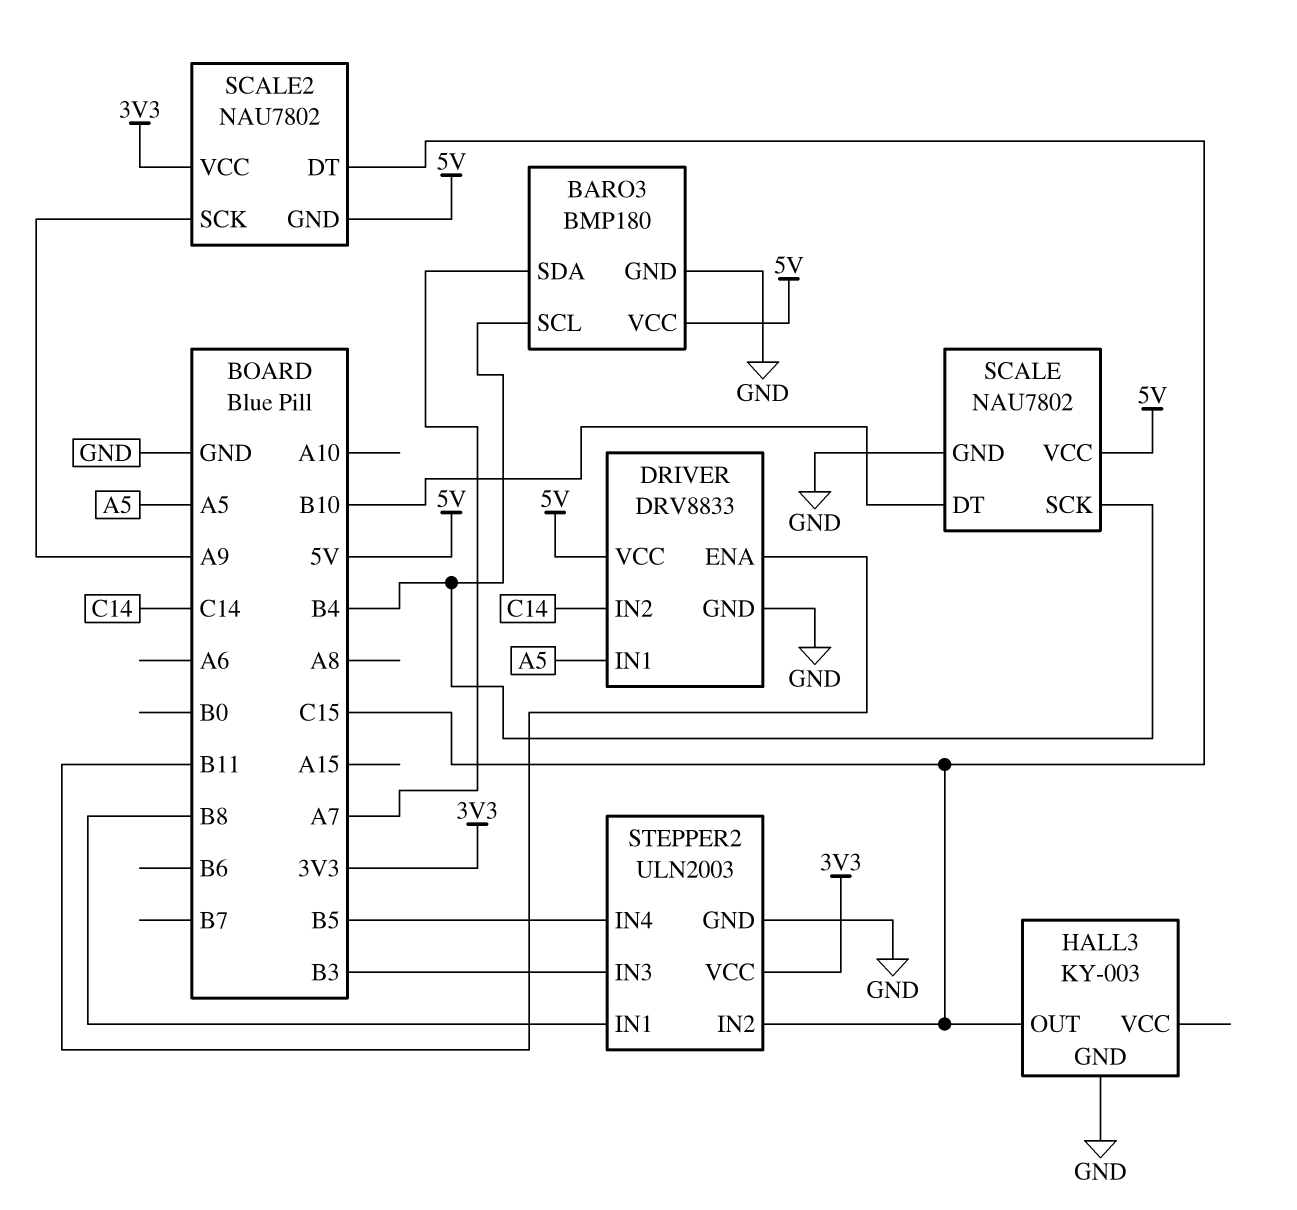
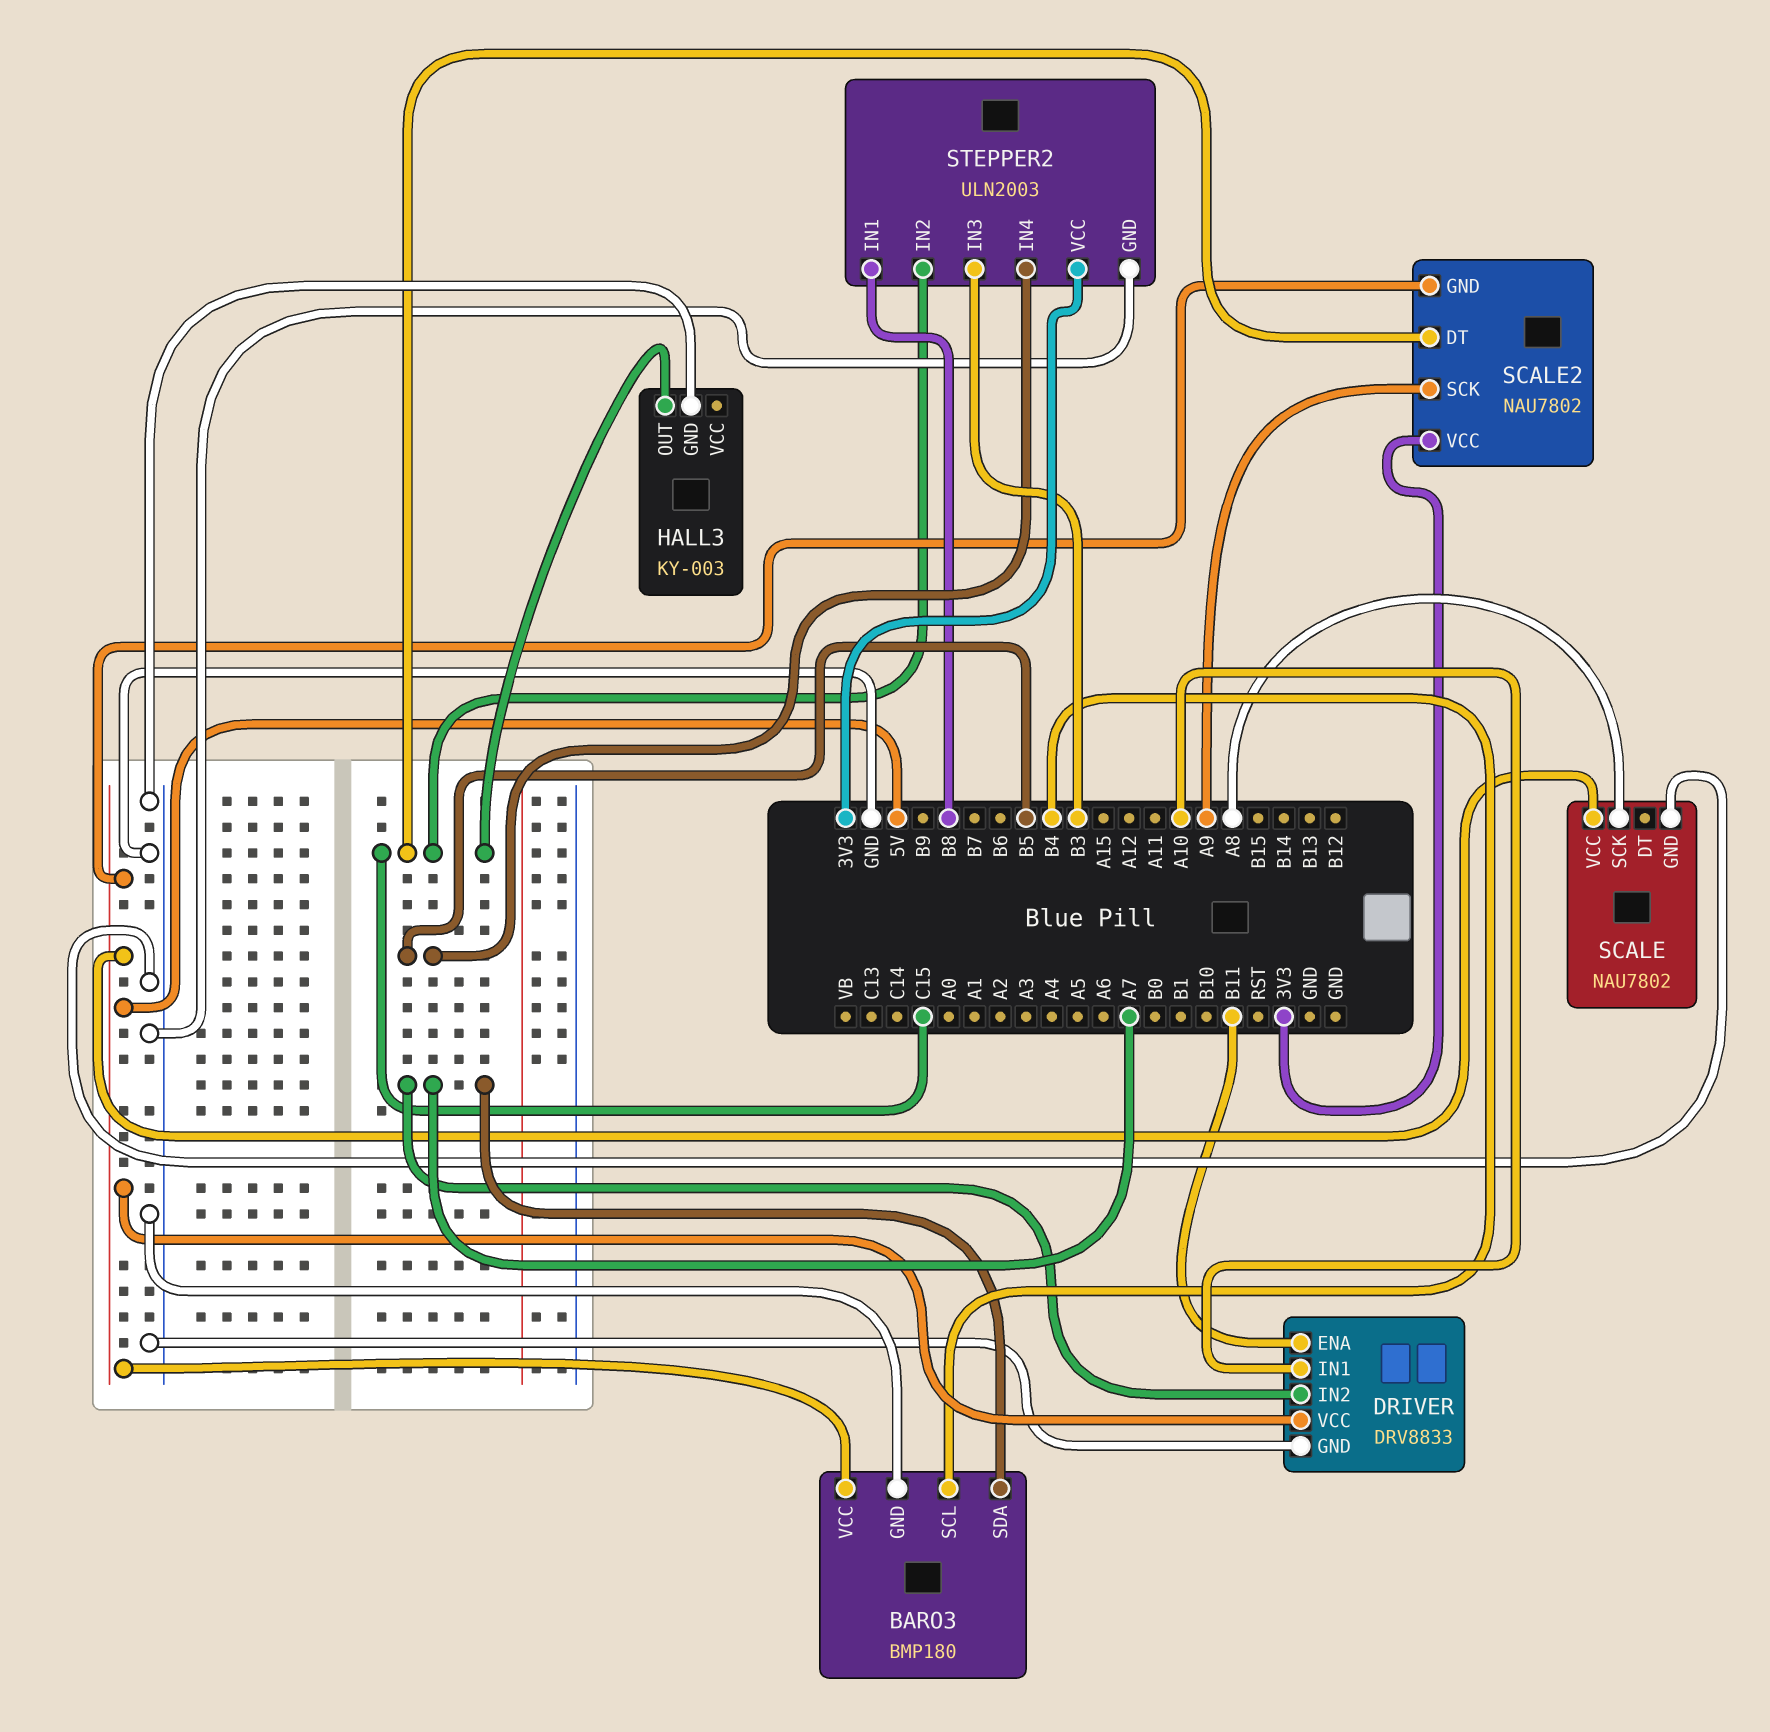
DRIVER pin IN1: A5 -> A10
DRIVER pin IN2: C14 -> A7
SCALE pin DT: B10 -> none
SCALE pin SCK: B4 -> A8

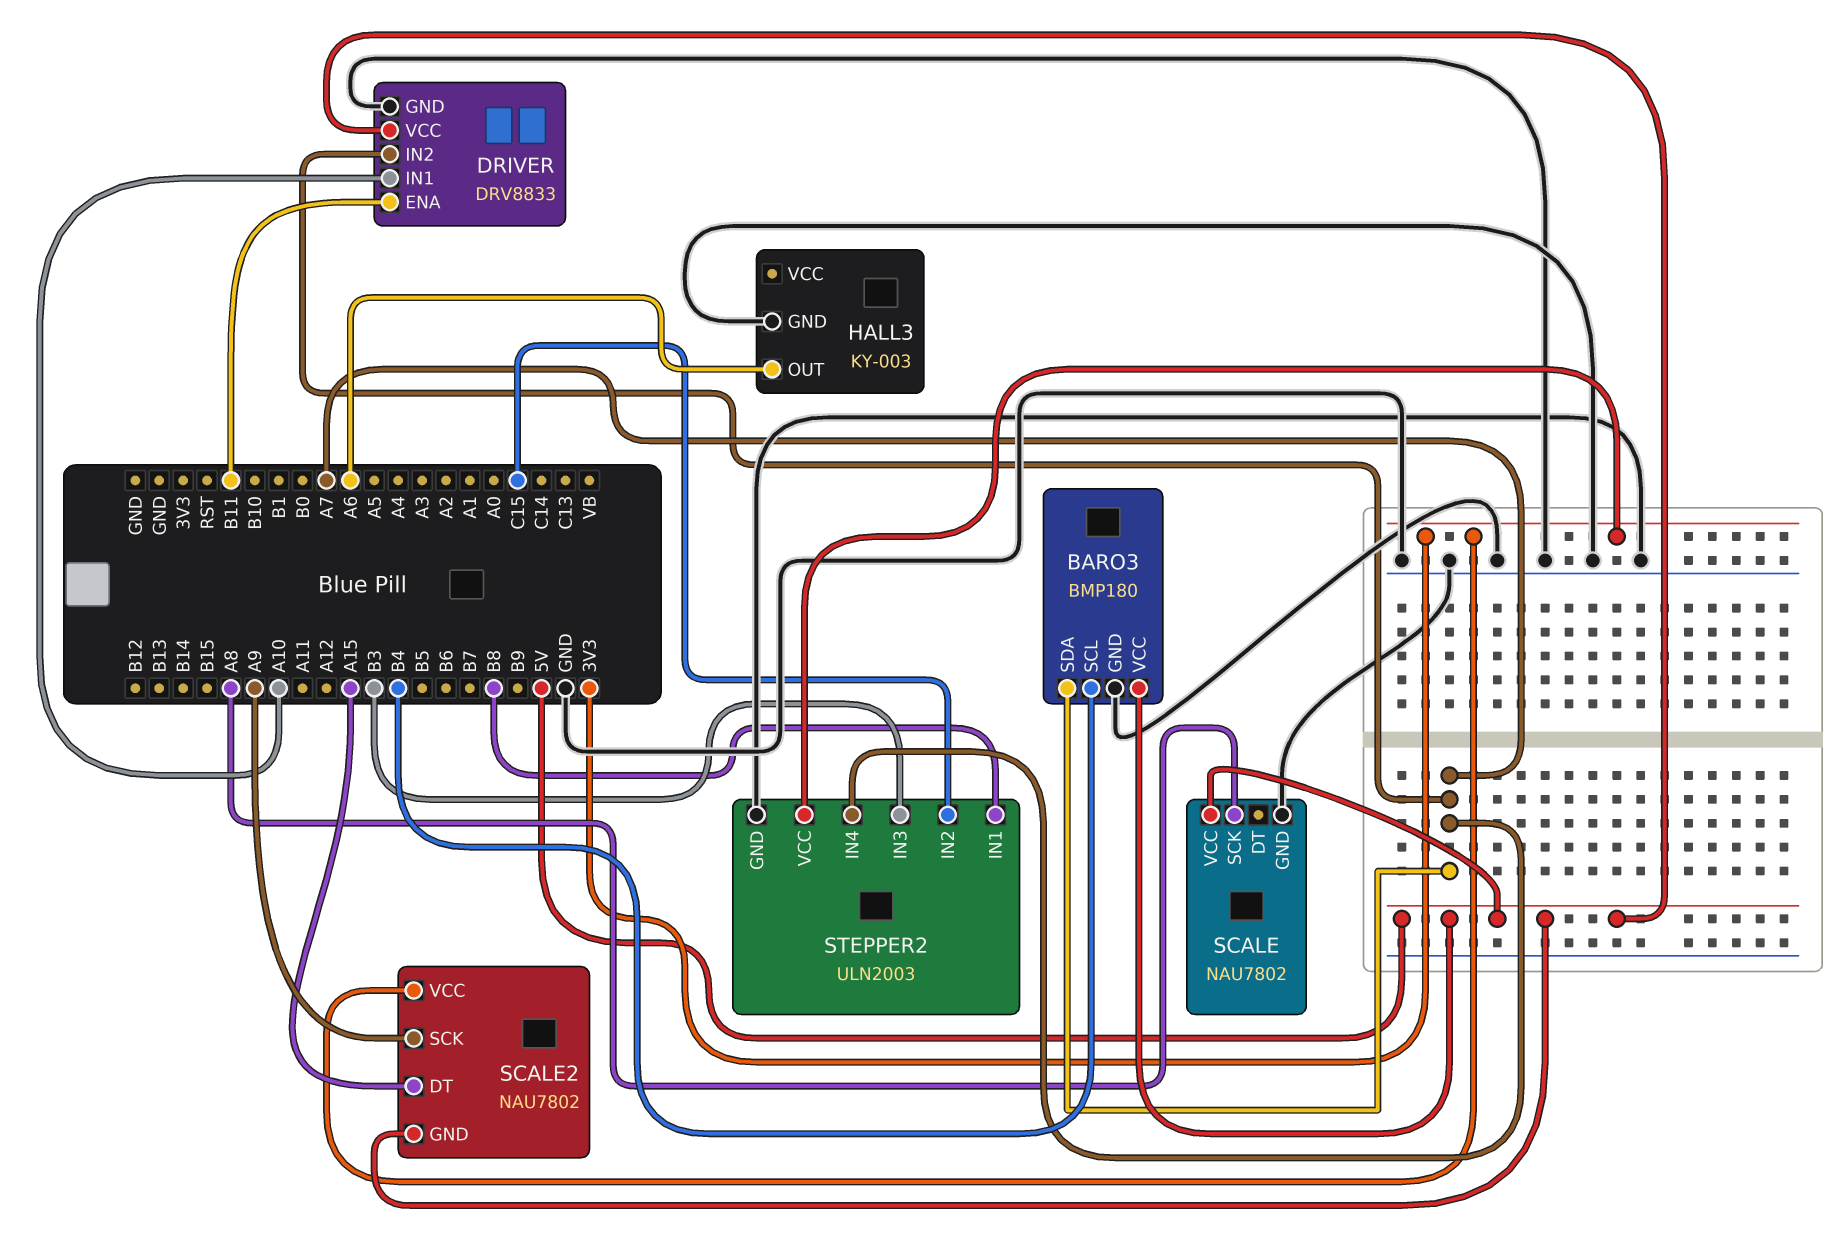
HALL3 pin OUT: C15 -> A6
SCALE2 pin DT: C15 -> A15
STEPPER2 pin IN4: B5 -> A7

